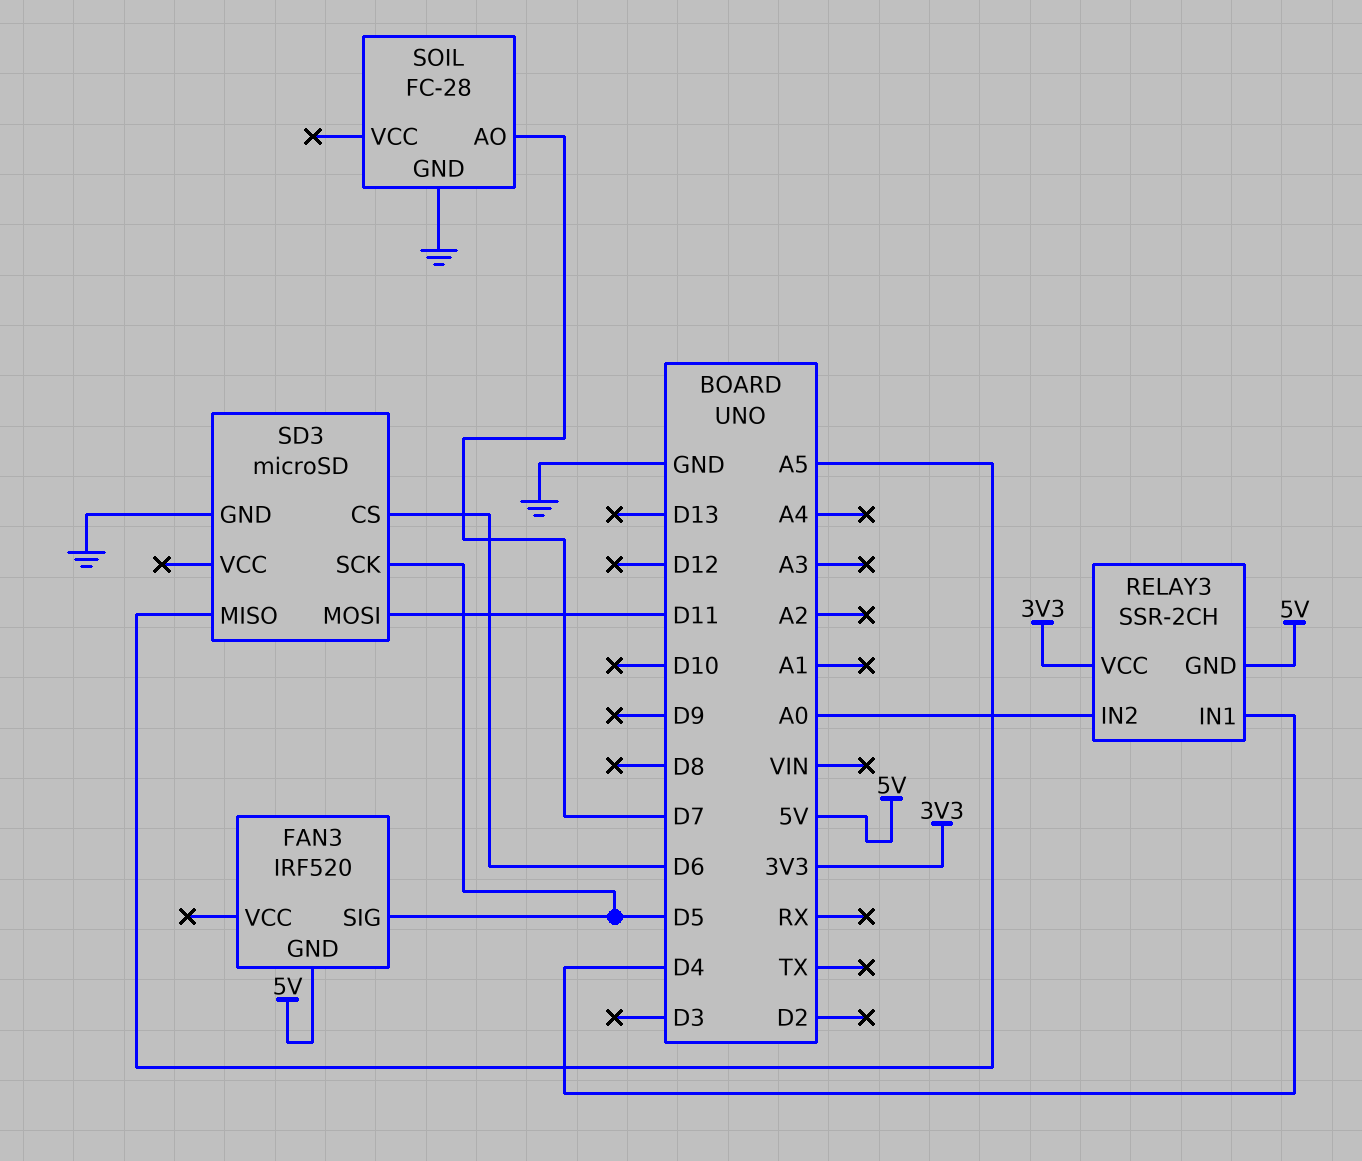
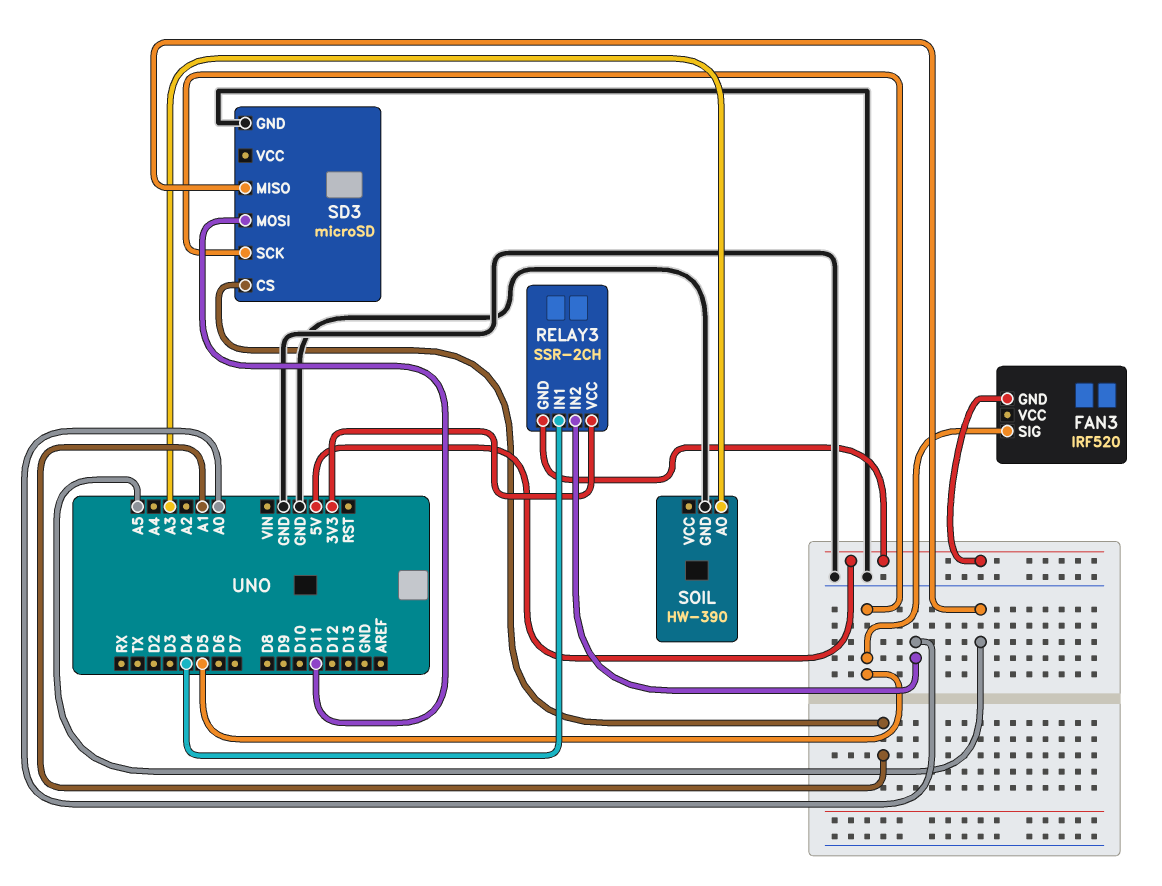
SD3 pin CS: D6 -> A1
SOIL: FC-28 -> HW-390
SOIL pin AO: D7 -> A3

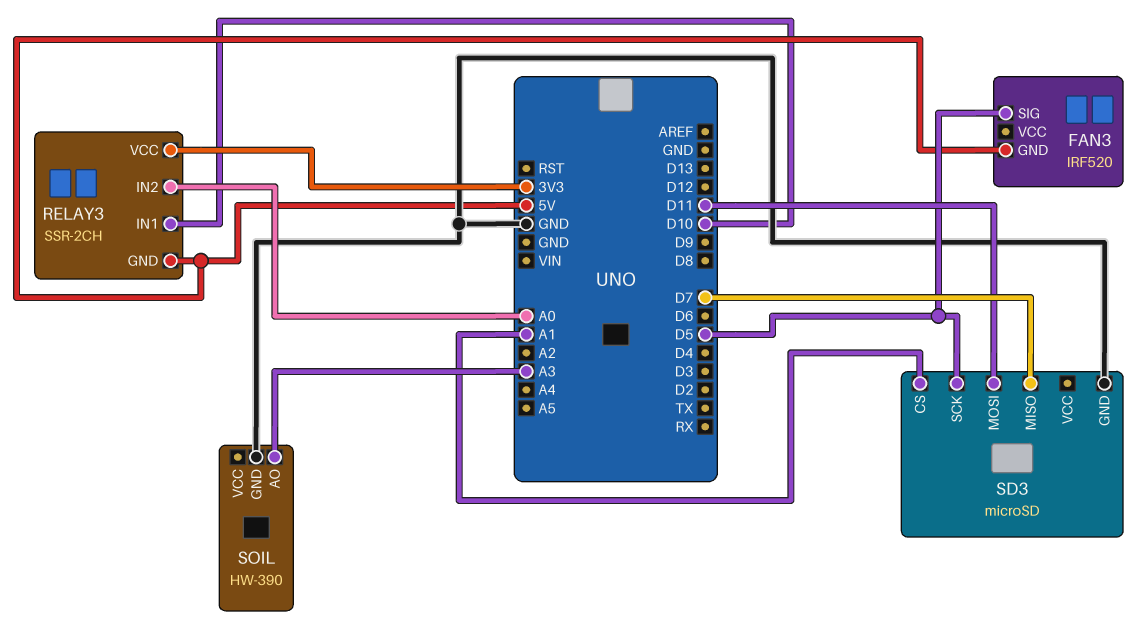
RELAY3 pin IN1: D4 -> D10
SD3 pin MISO: A5 -> D7

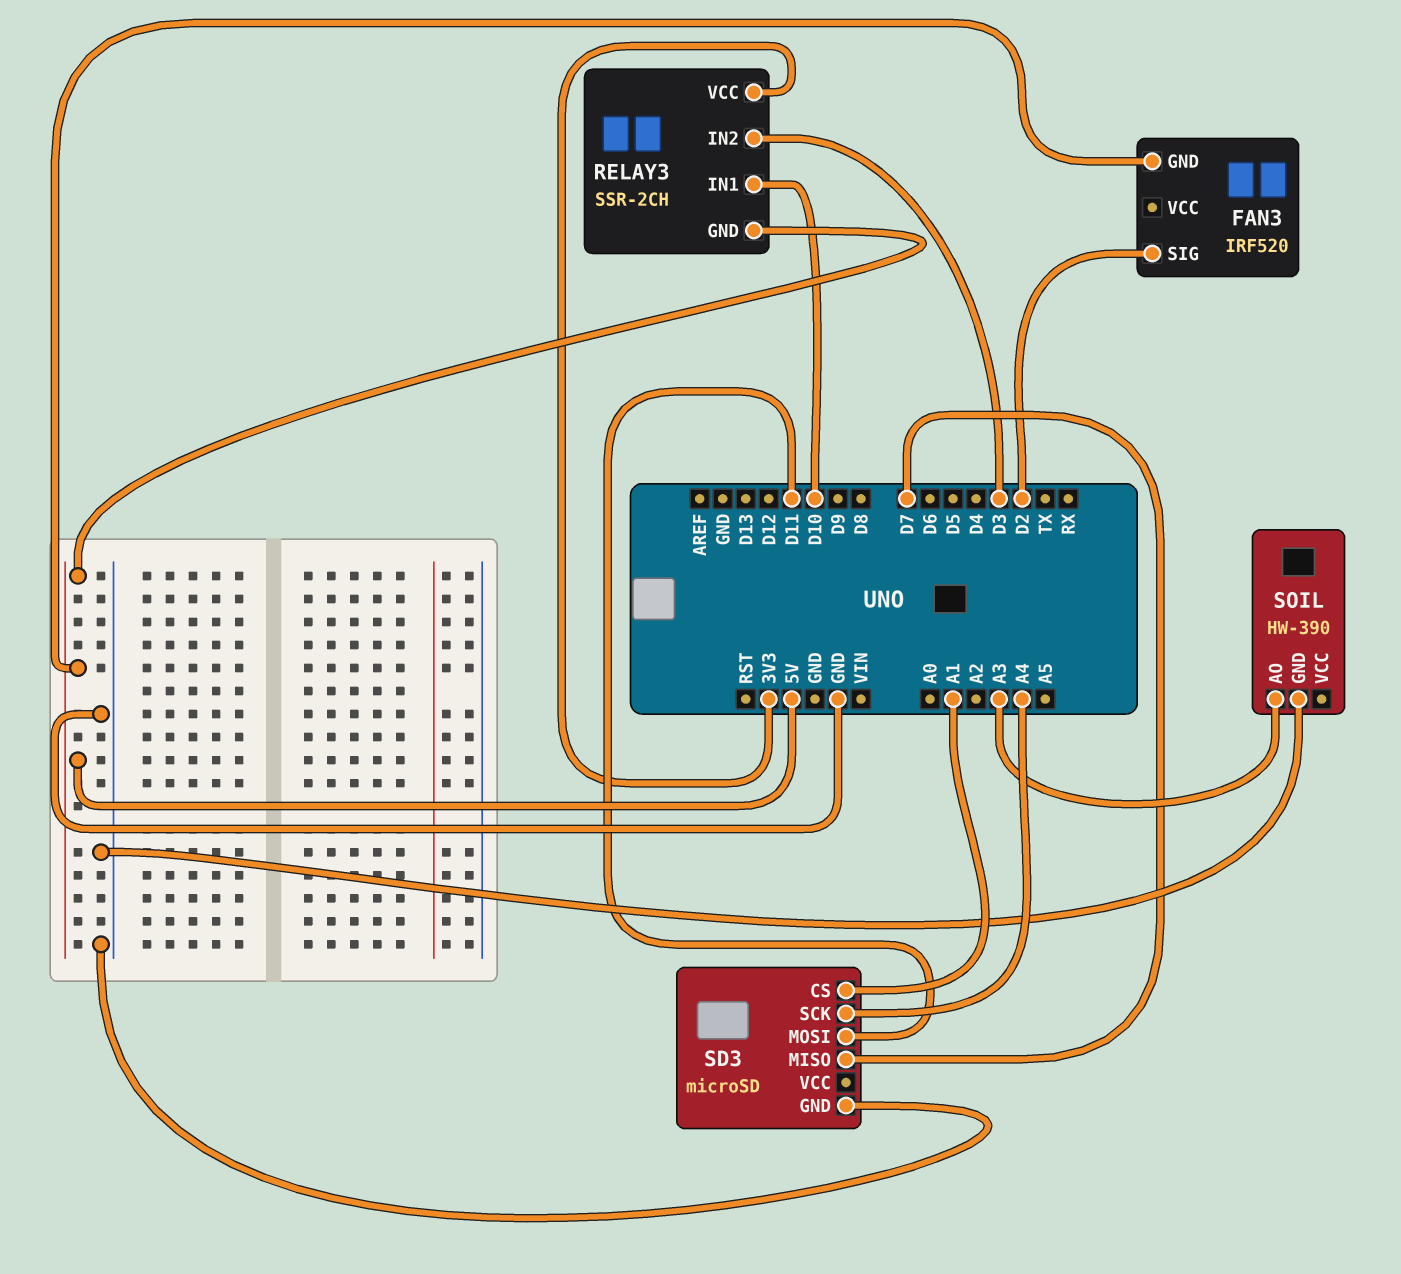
FAN3 pin SIG: D5 -> D2
RELAY3 pin IN2: A0 -> D3
SD3 pin SCK: D5 -> A4

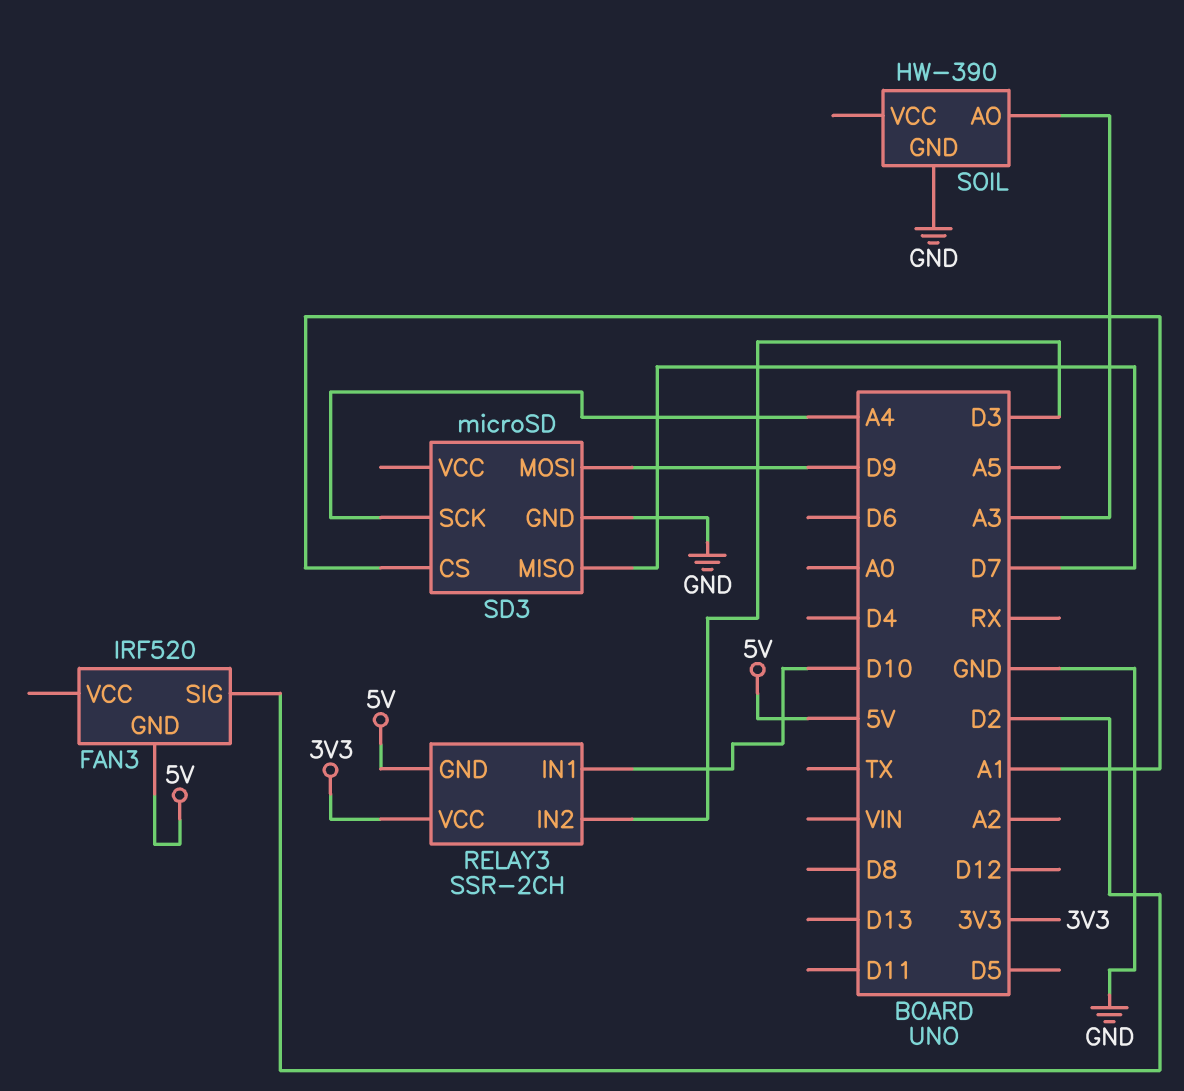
SD3 pin MOSI: D11 -> D9

